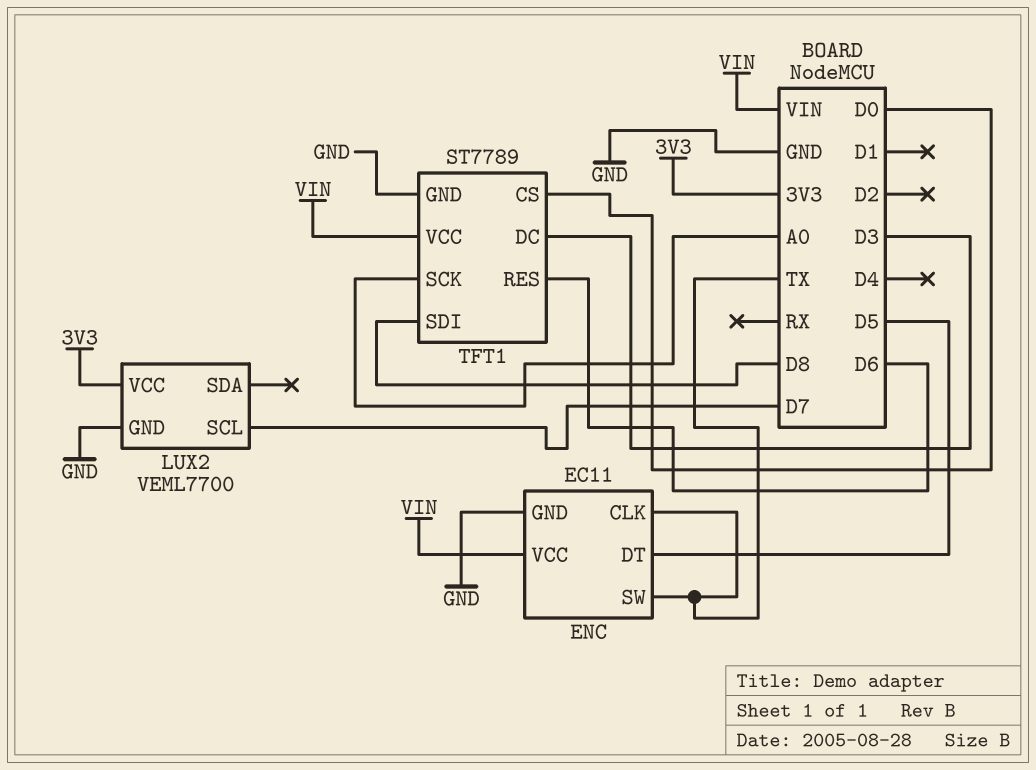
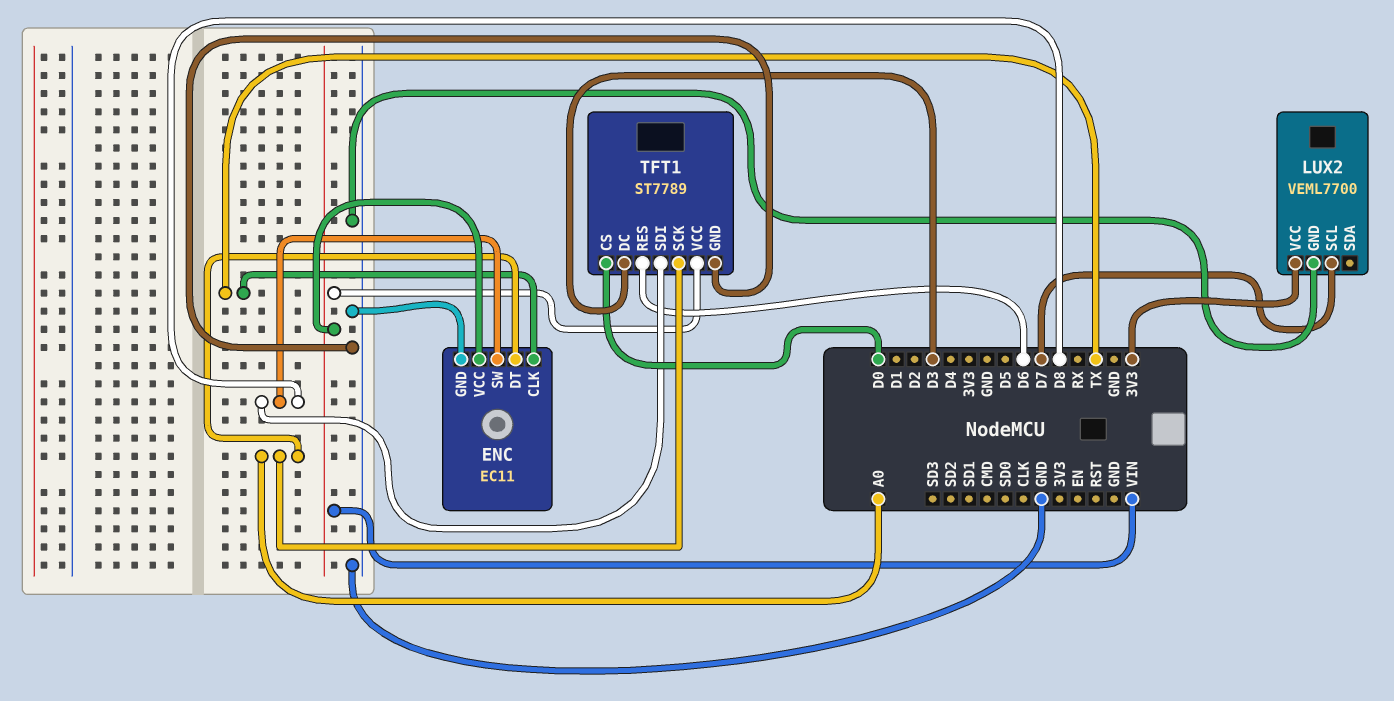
ENC pin DT: D5 -> A0
ENC pin SW: TX -> D8

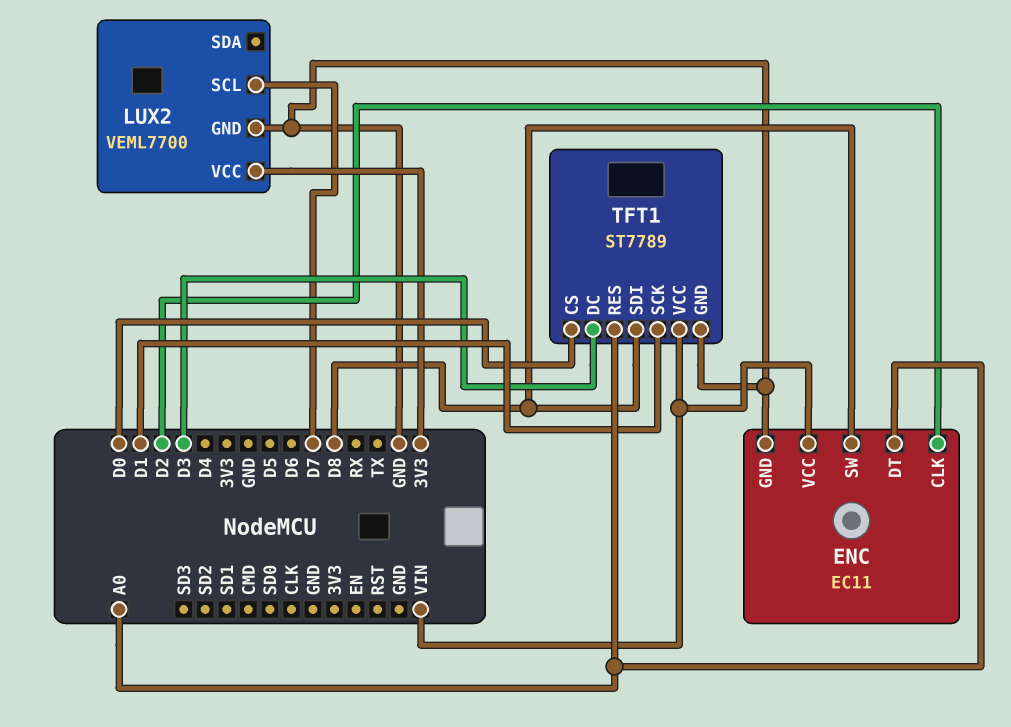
ENC pin CLK: TX -> D2
TFT1 pin RES: D6 -> A0
TFT1 pin SCK: A0 -> D1

